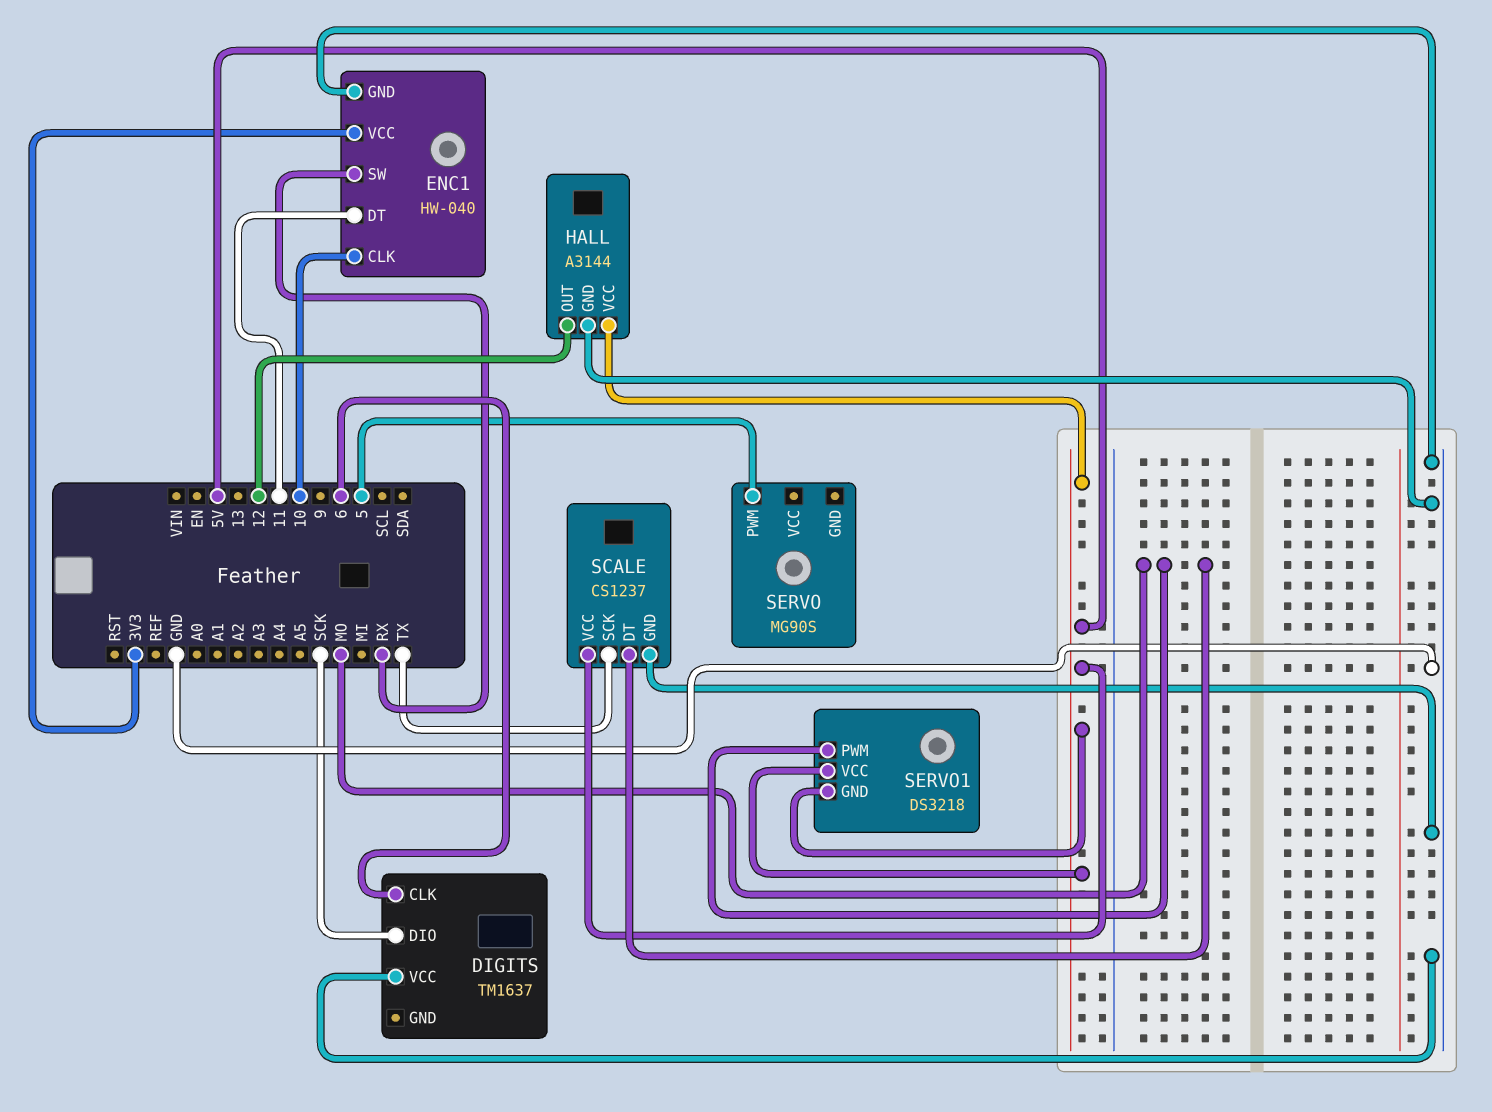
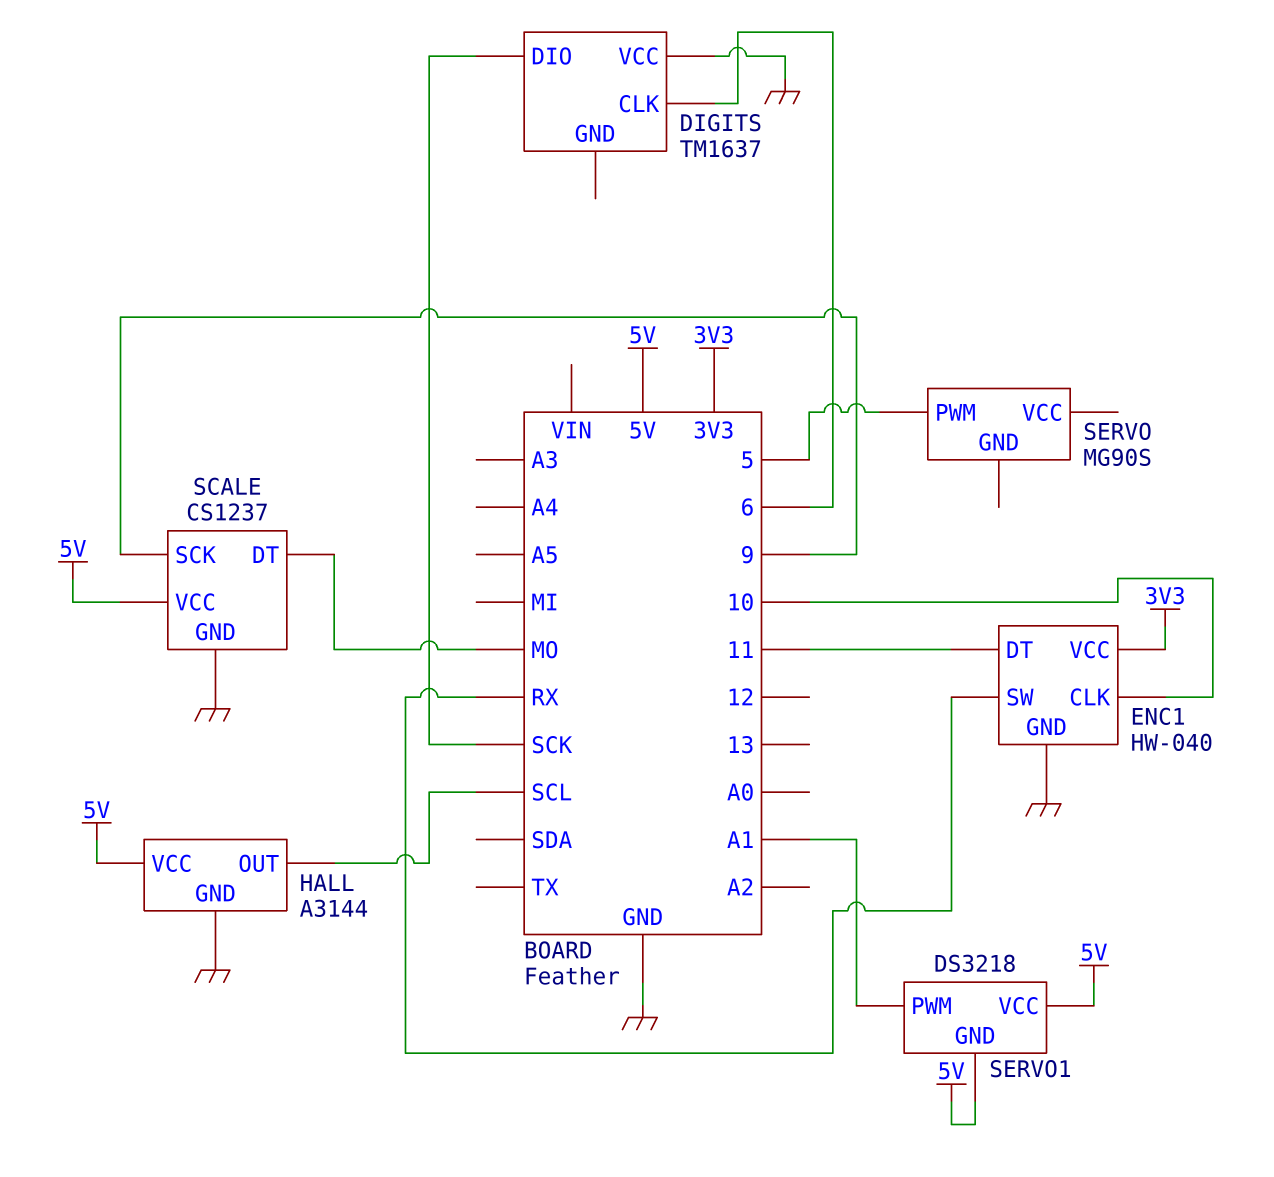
HALL pin OUT: 12 -> SCL
SCALE pin SCK: TX -> 9
SERVO1 pin PWM: MO -> A1

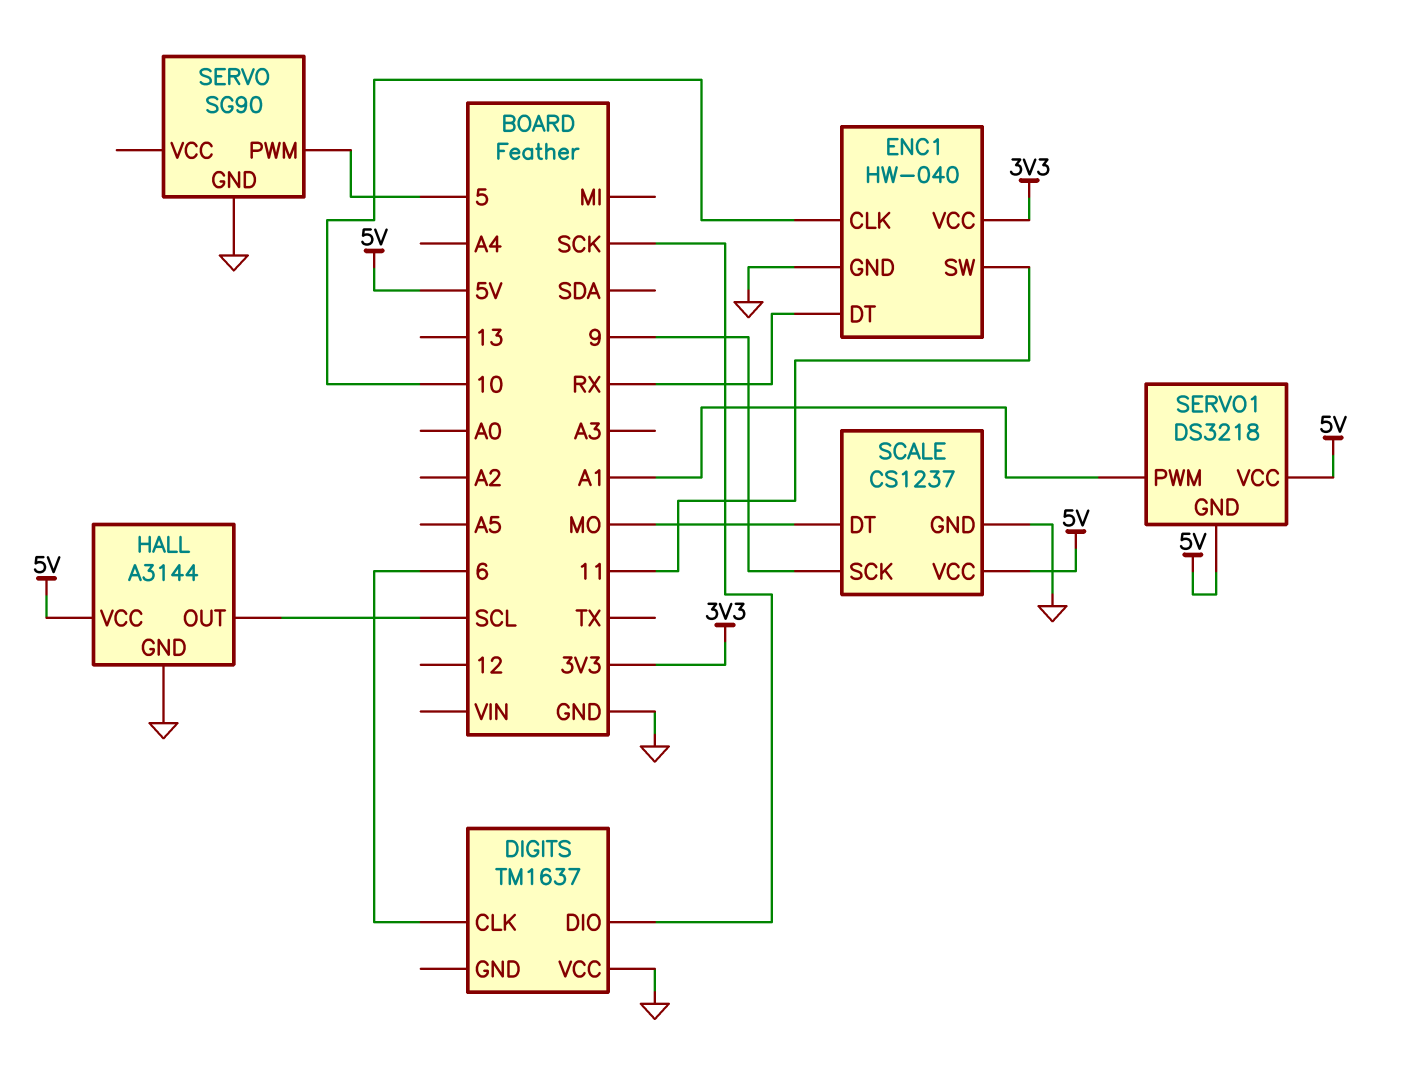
ENC1 pin DT: 11 -> RX
ENC1 pin SW: RX -> 11
SERVO: MG90S -> SG90
SERVO pin GND: none -> GND

